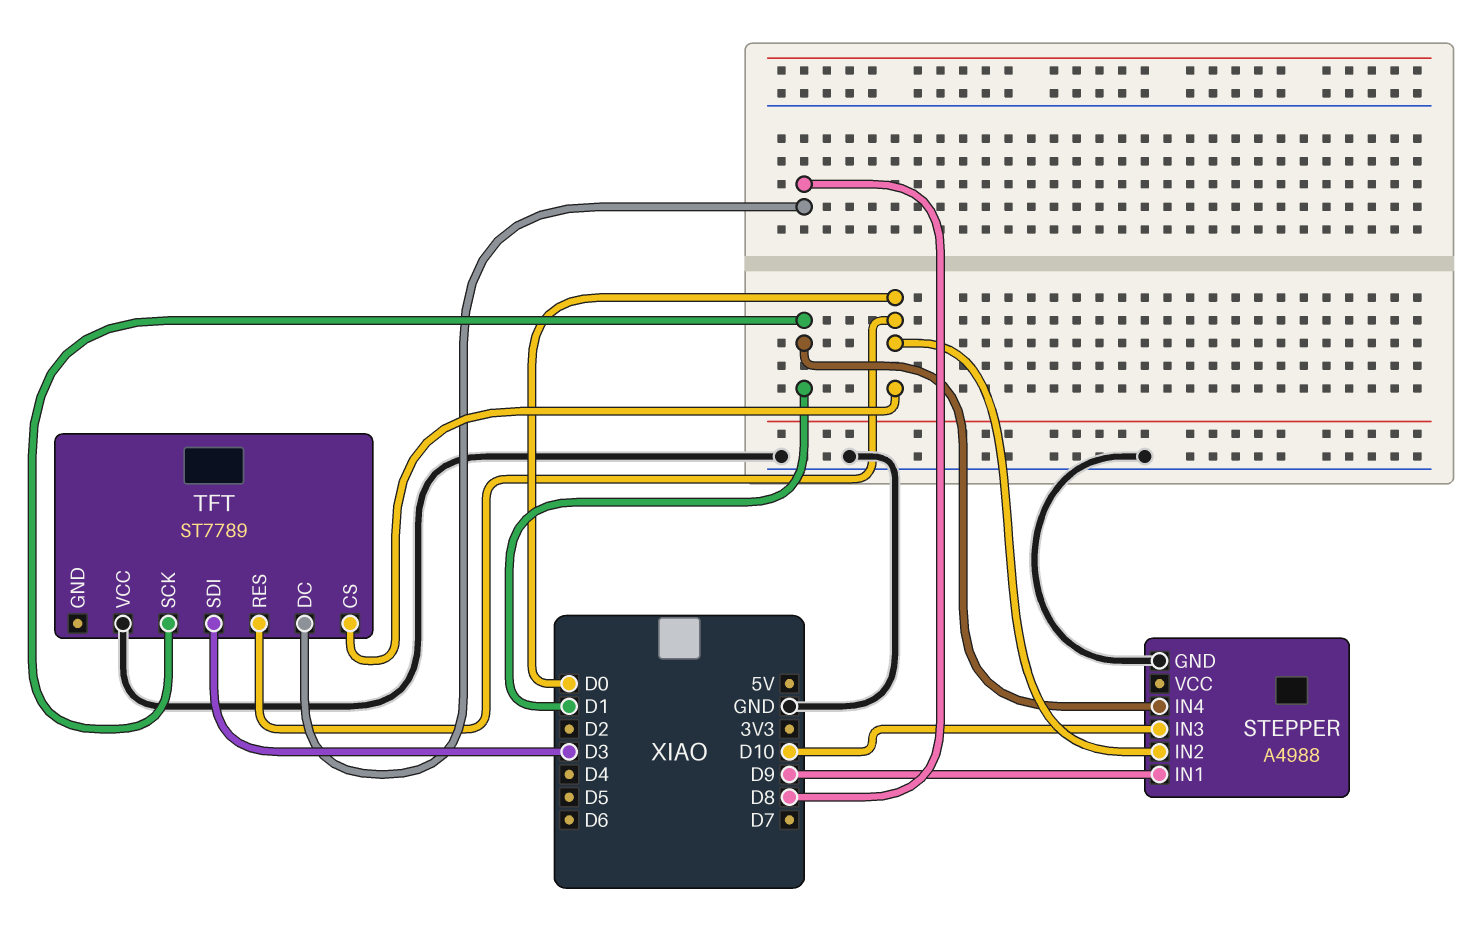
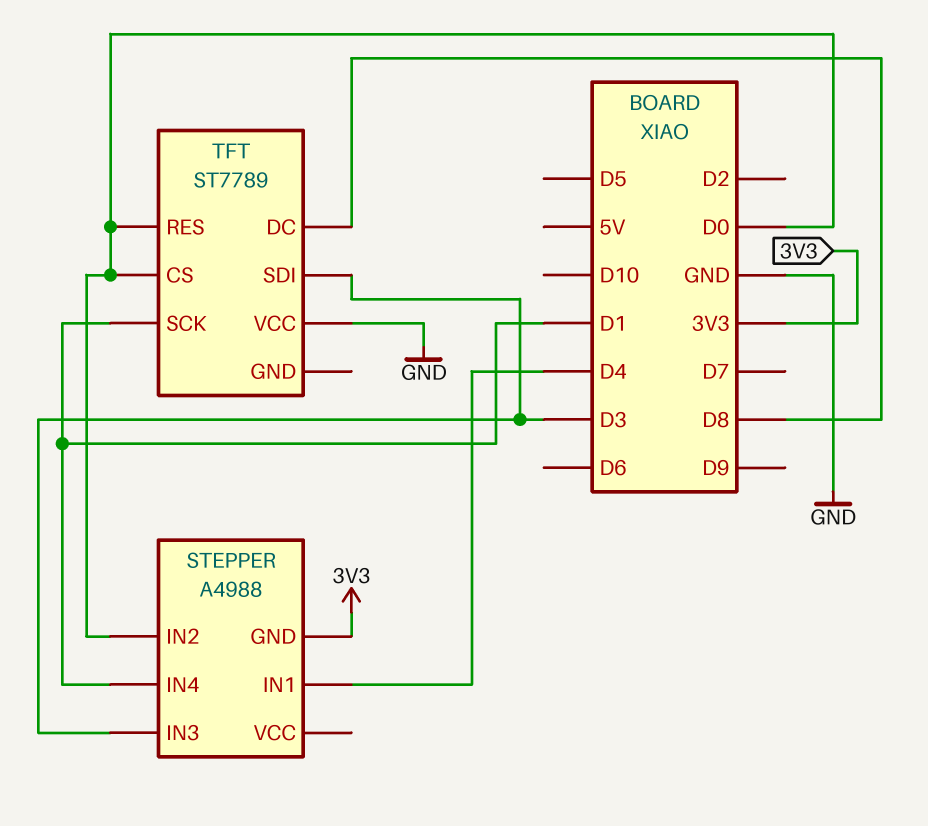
STEPPER pin GND: GND -> 3V3
STEPPER pin IN1: D9 -> D4
STEPPER pin IN3: D10 -> D3

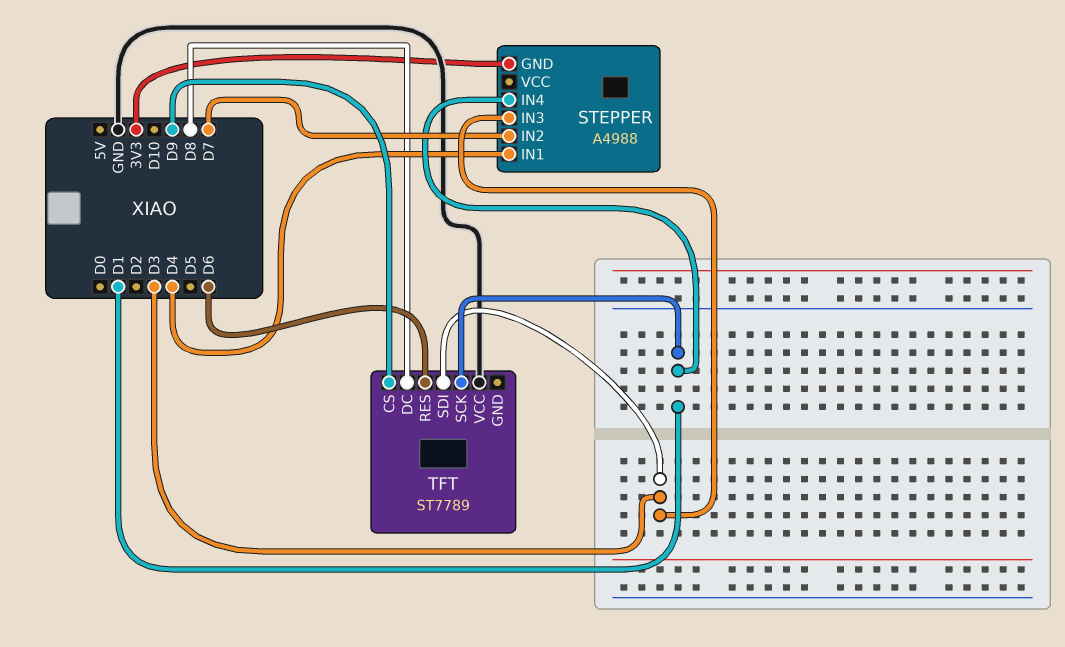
STEPPER pin IN2: D0 -> D7
TFT pin CS: D0 -> D9
TFT pin RES: D0 -> D6

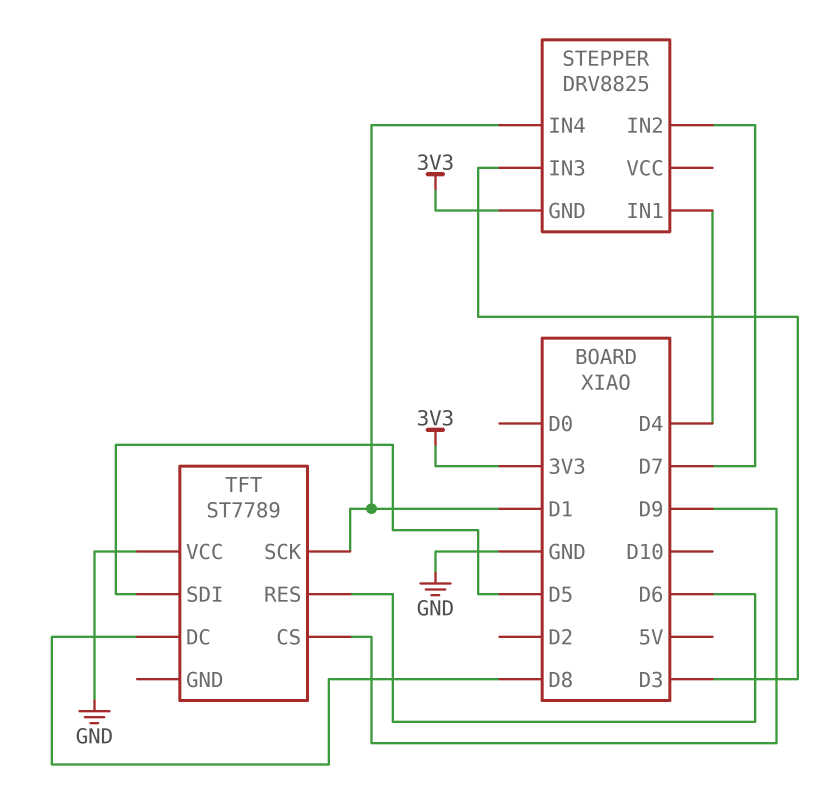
STEPPER: A4988 -> DRV8825
TFT pin SDI: D3 -> D5

